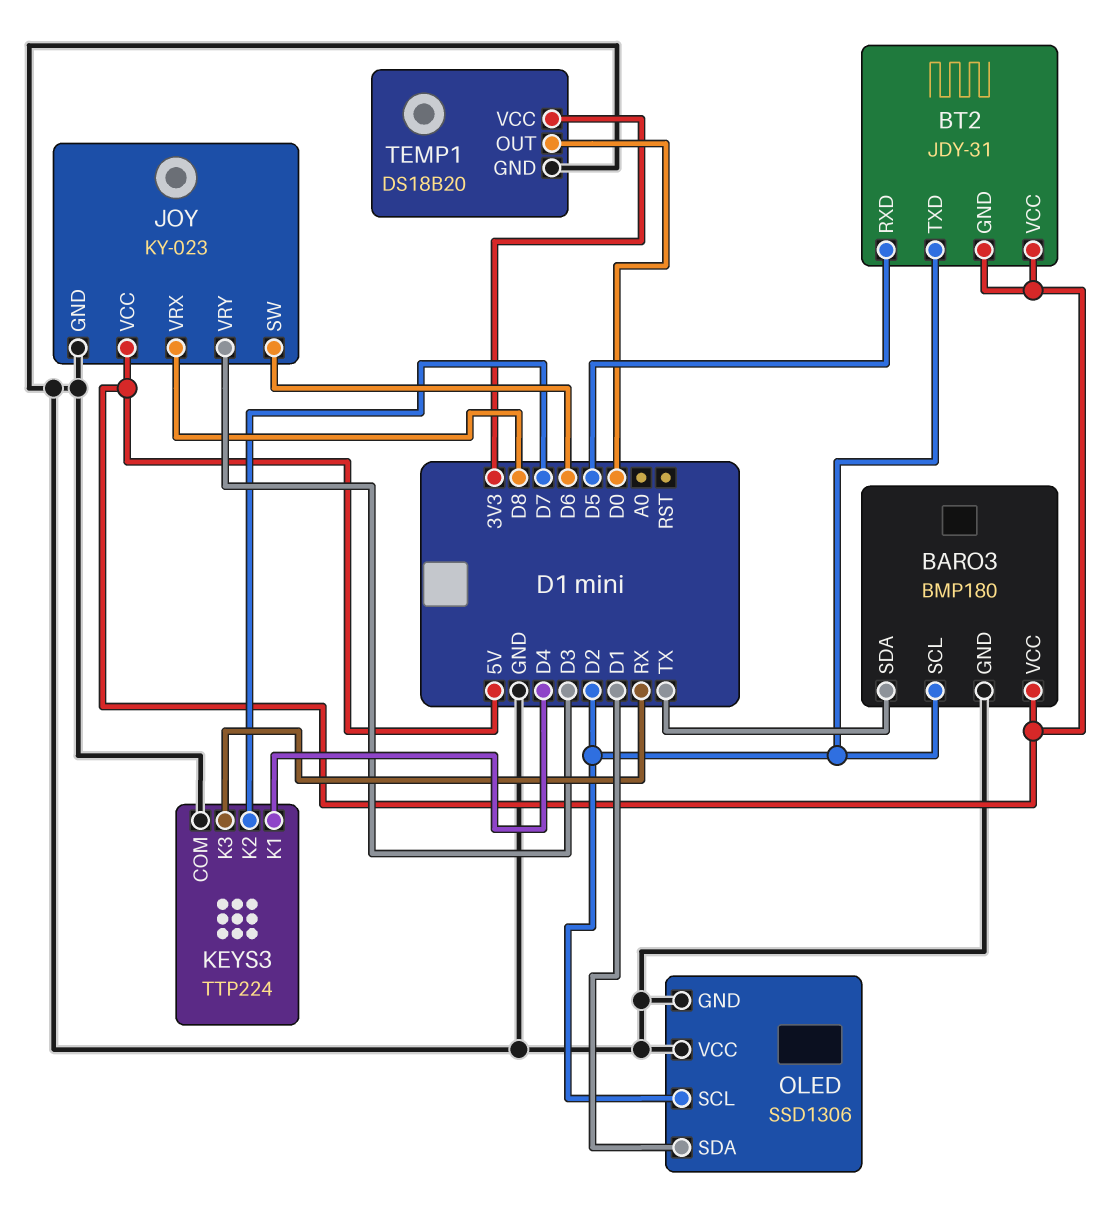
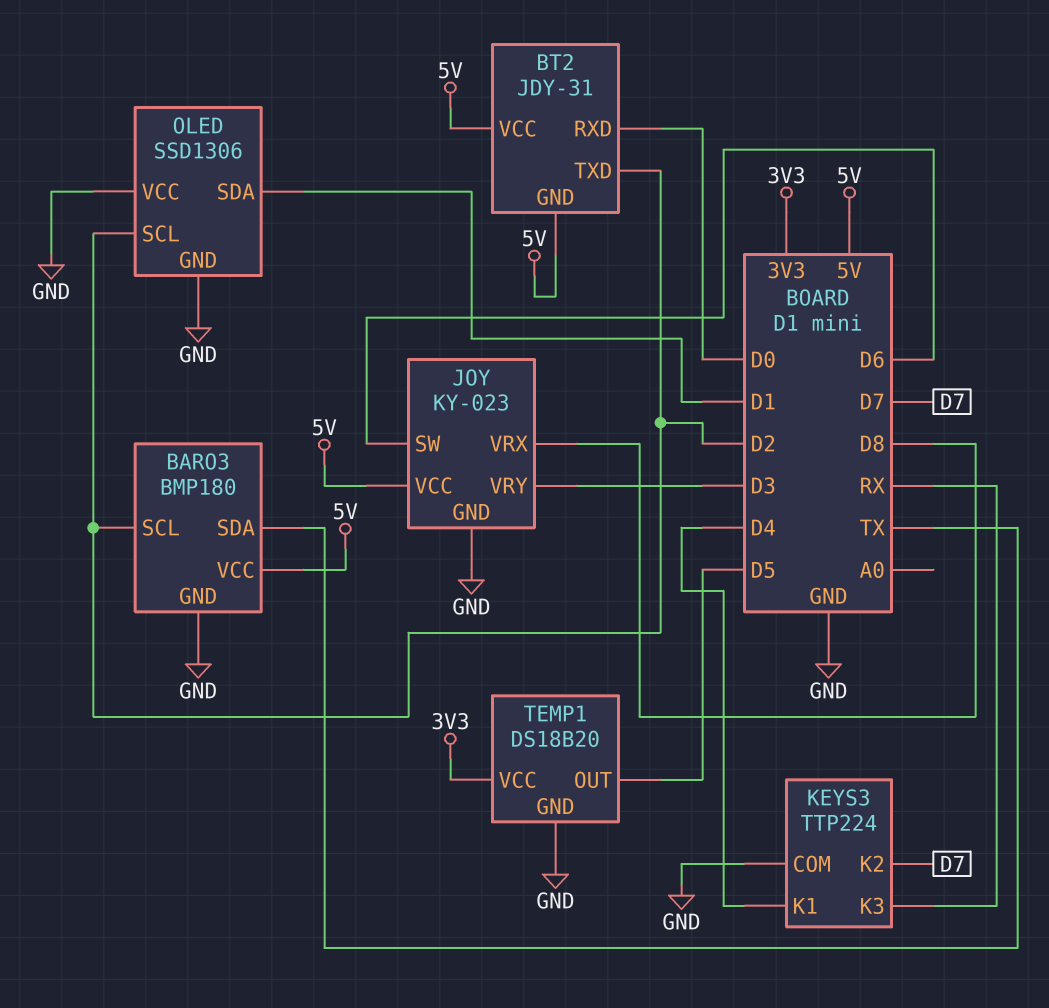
BT2 pin RXD: D5 -> D0
TEMP1 pin OUT: D0 -> D5

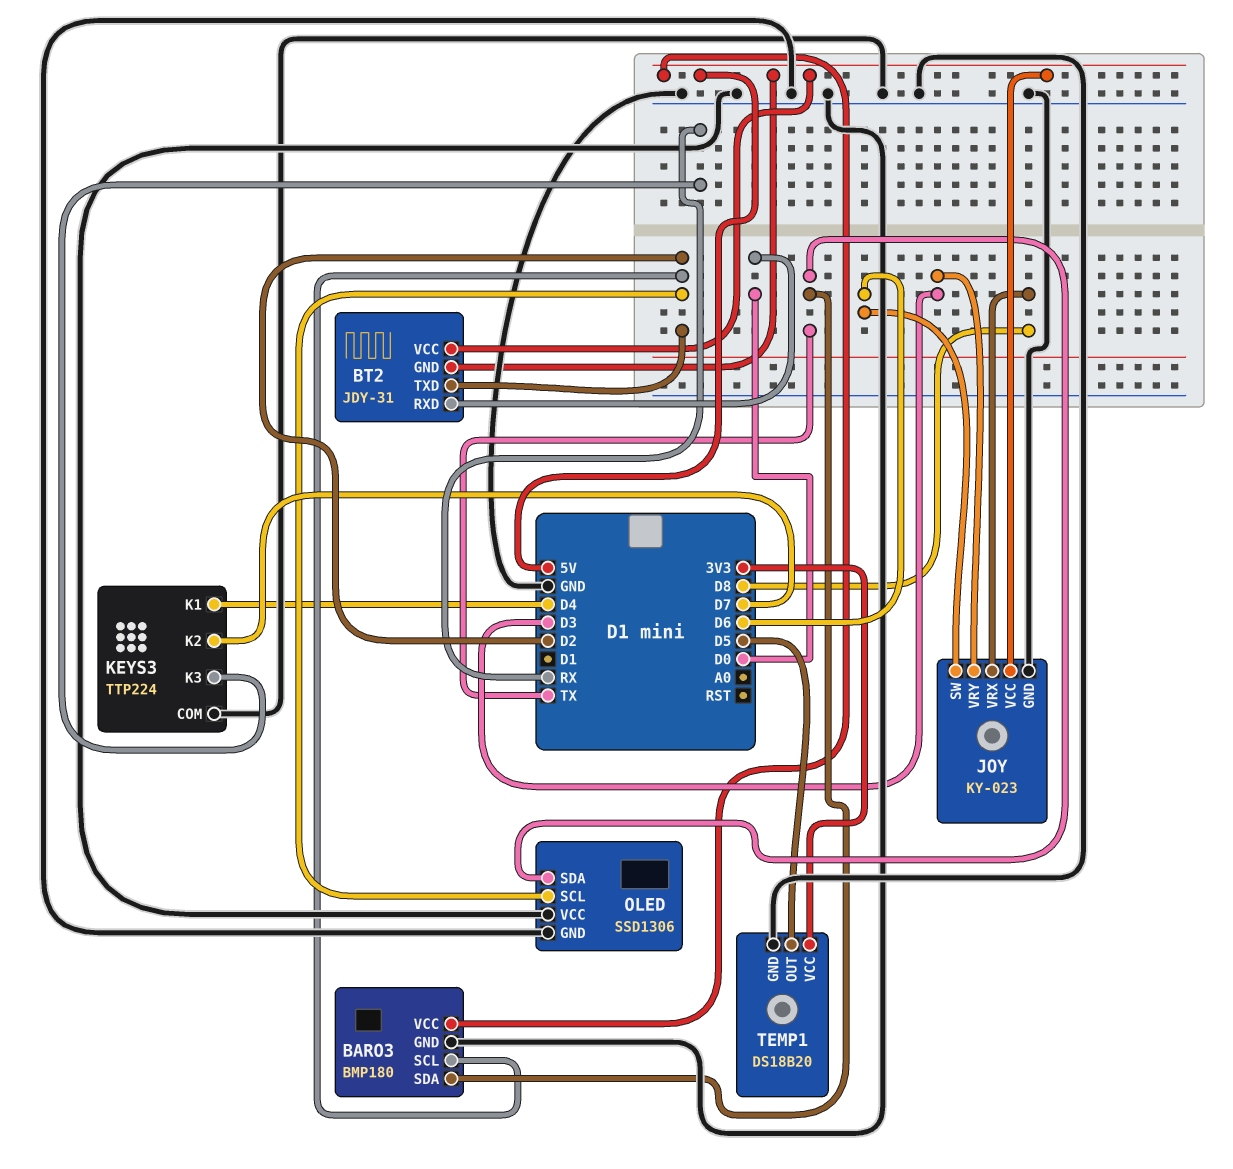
OLED pin SDA: D1 -> TX

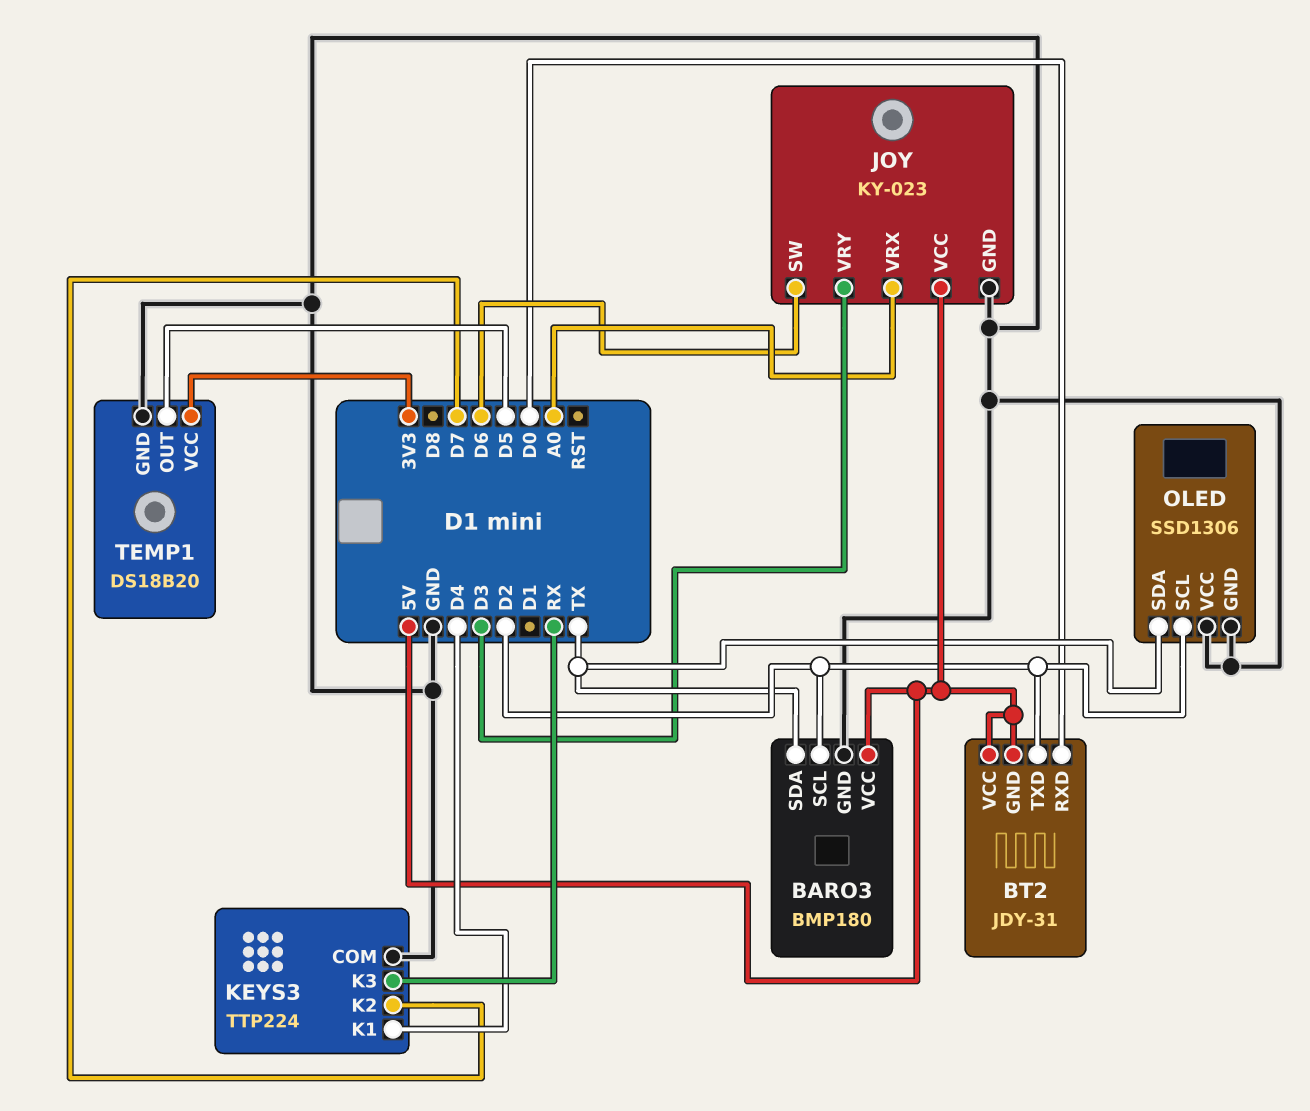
JOY pin VRX: D8 -> A0

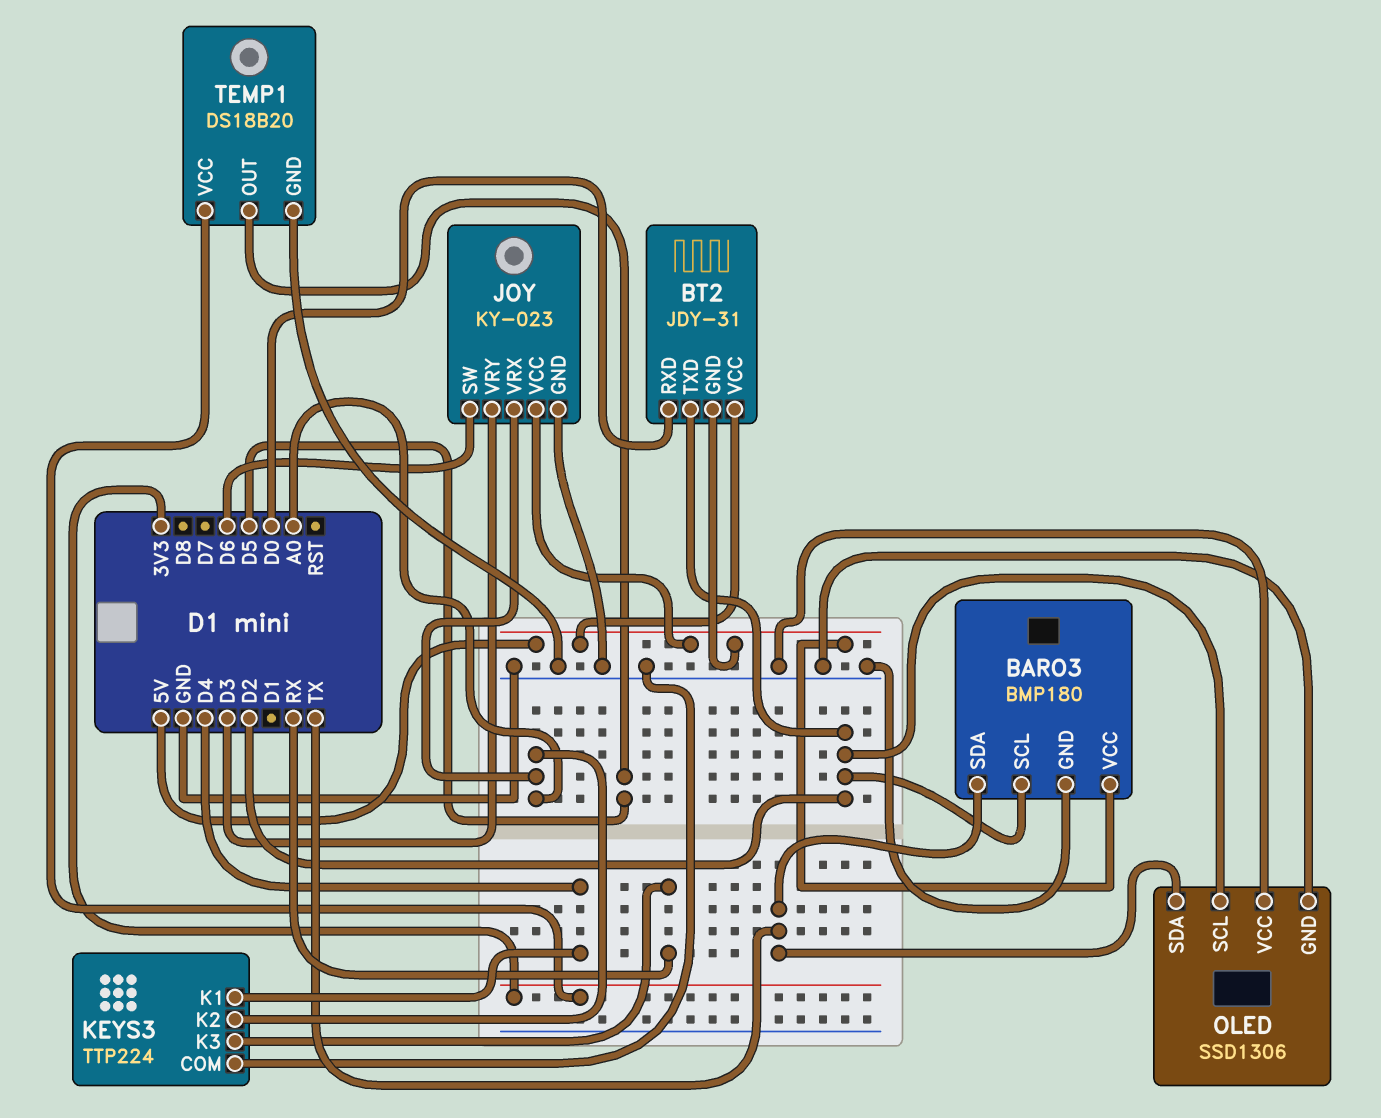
KEYS3 pin K2: D7 -> A0

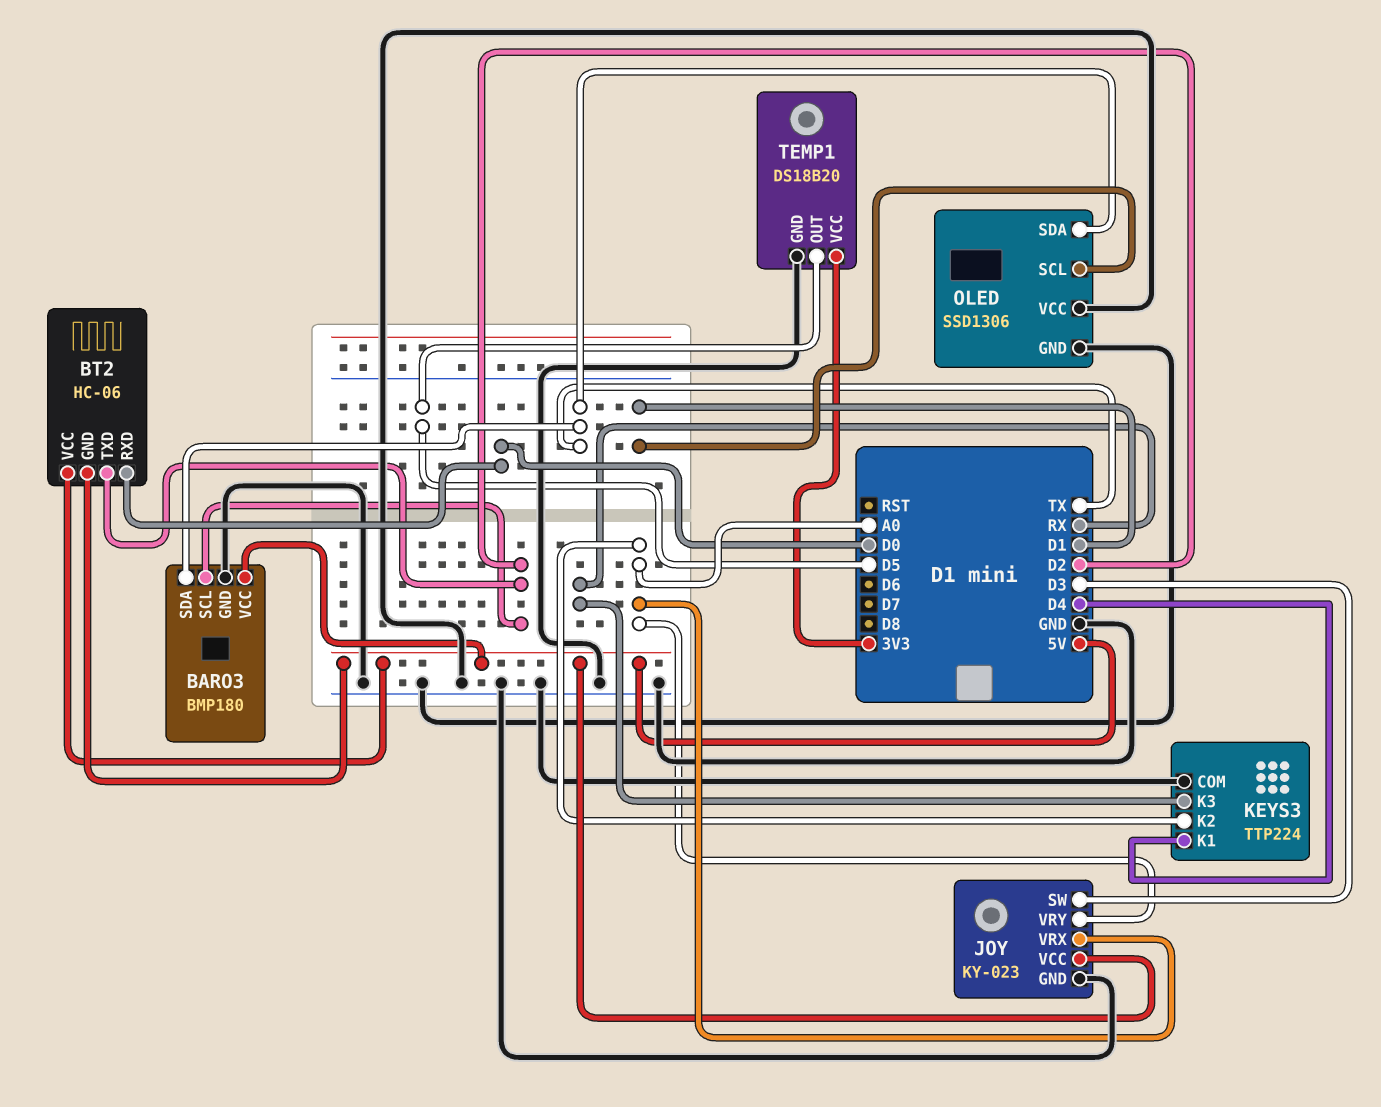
BT2: JDY-31 -> HC-06
JOY pin SW: D6 -> D3
JOY pin VRY: D3 -> A0
OLED pin SCL: D2 -> D1

